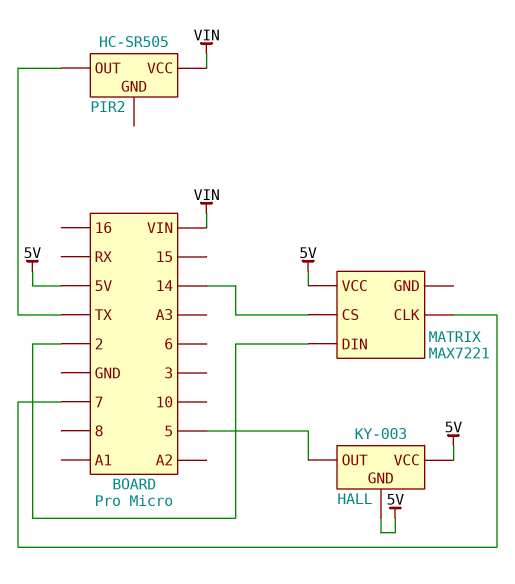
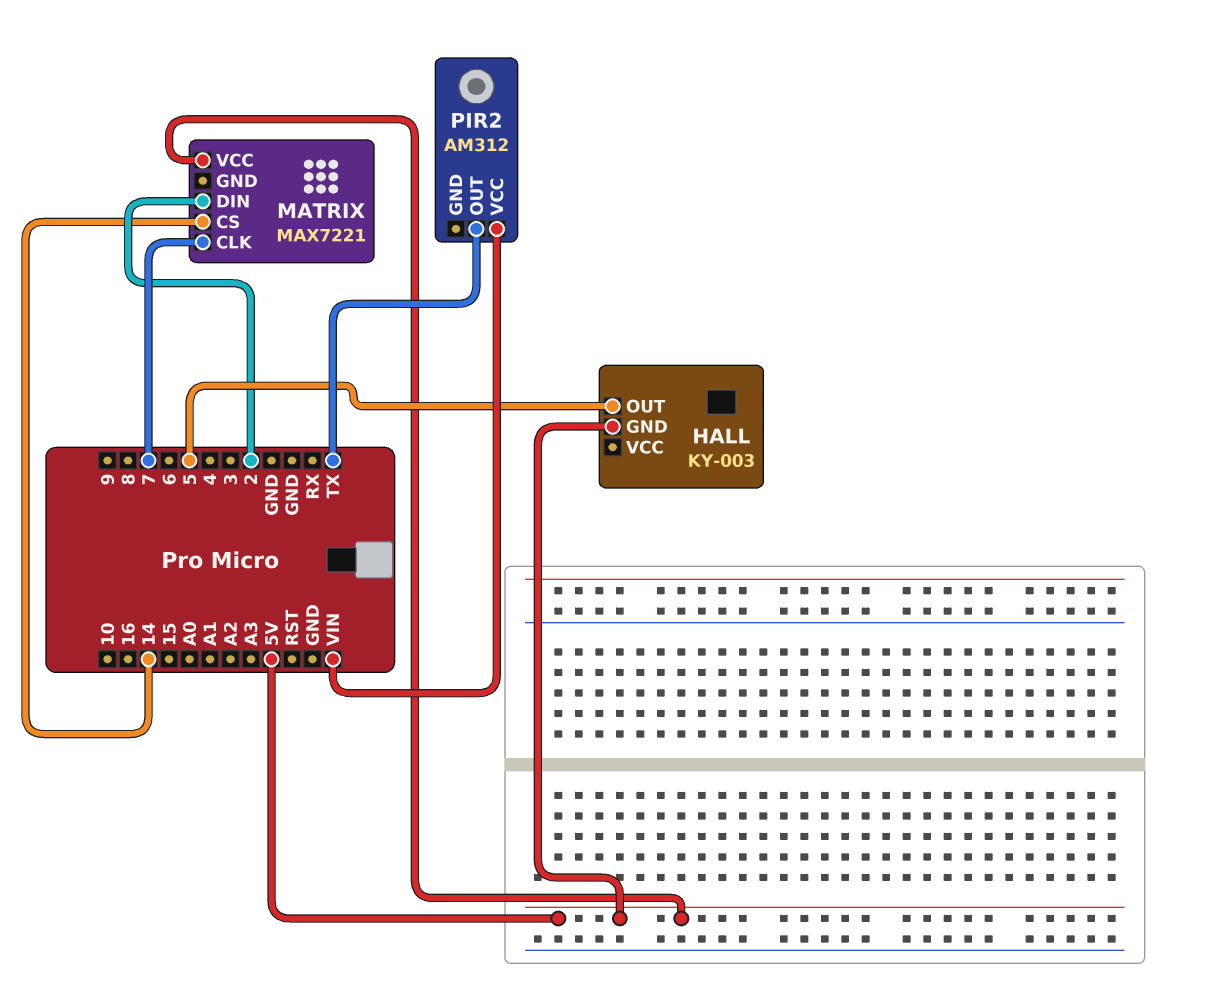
HALL pin VCC: 5V -> none
PIR2: HC-SR505 -> AM312

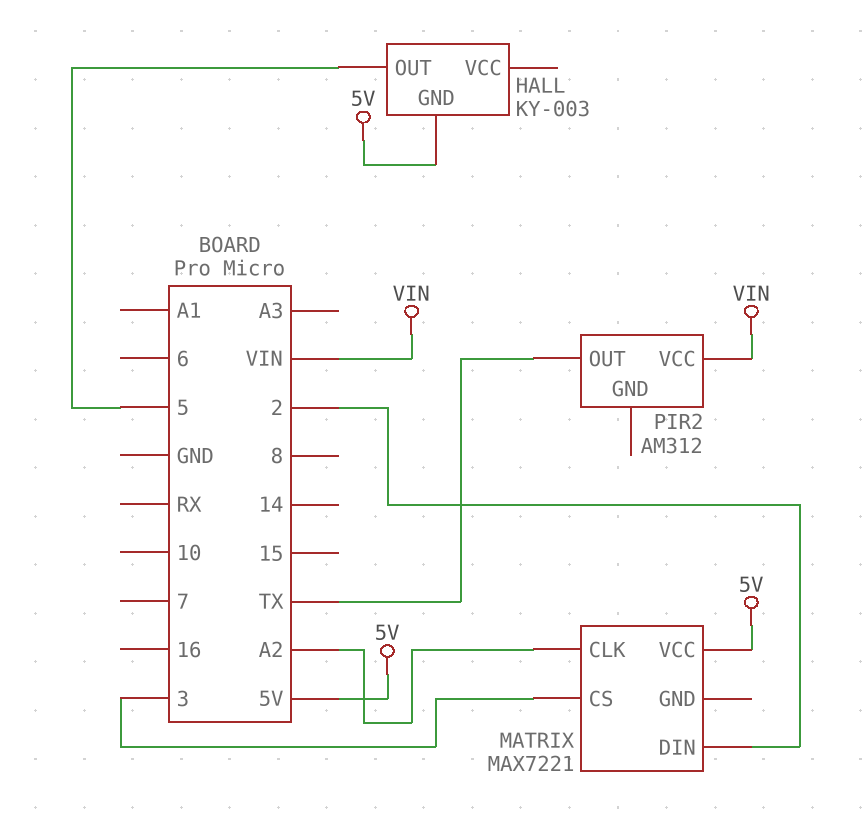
MATRIX pin CLK: 7 -> A2
MATRIX pin CS: 14 -> 3

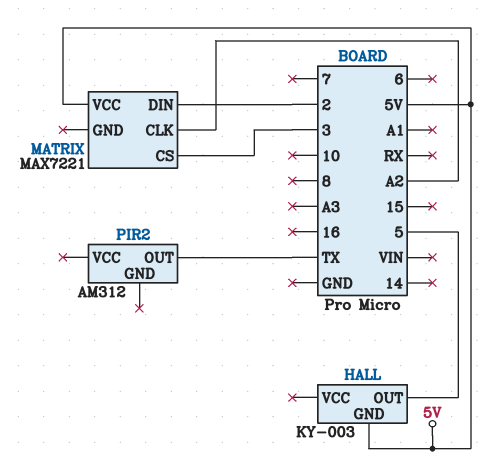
PIR2 pin VCC: VIN -> none

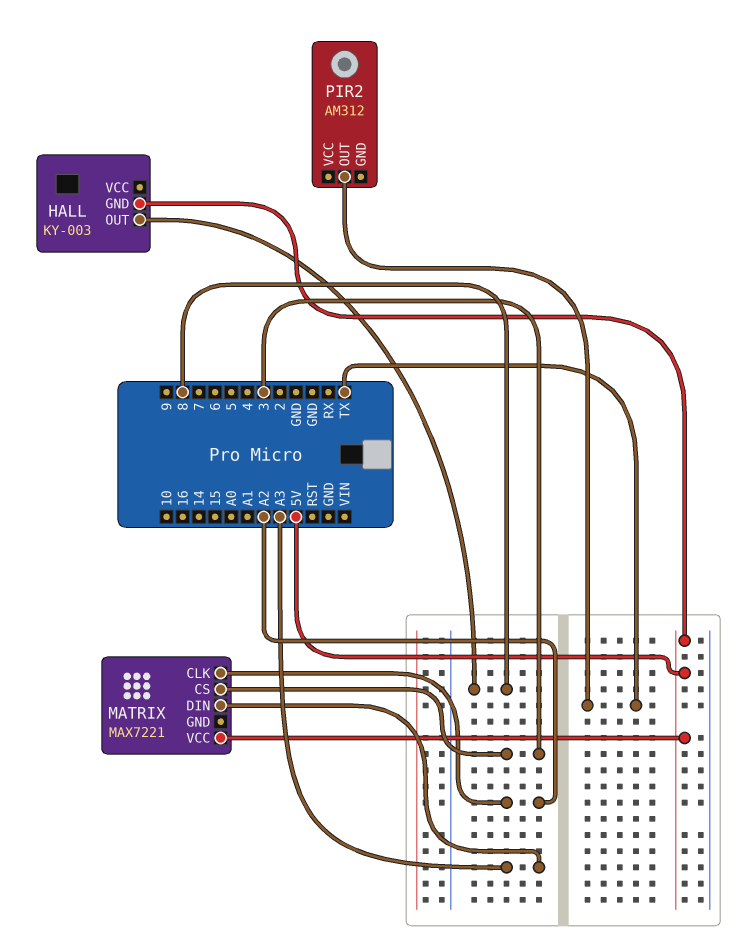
HALL pin OUT: 5 -> 8
MATRIX pin DIN: 2 -> A3

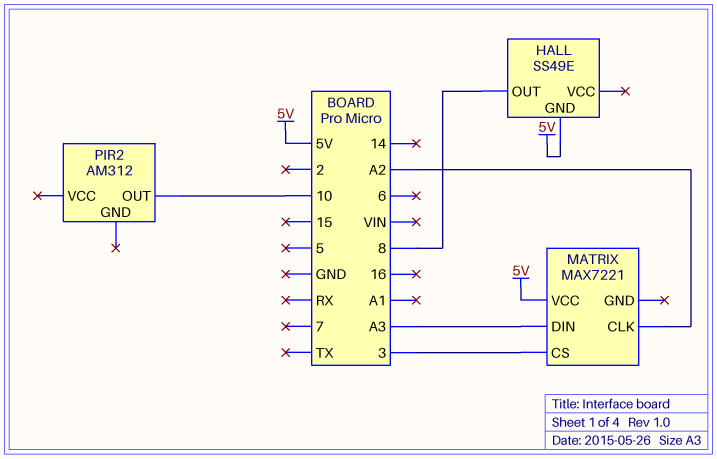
HALL: KY-003 -> SS49E
PIR2 pin OUT: TX -> 10

